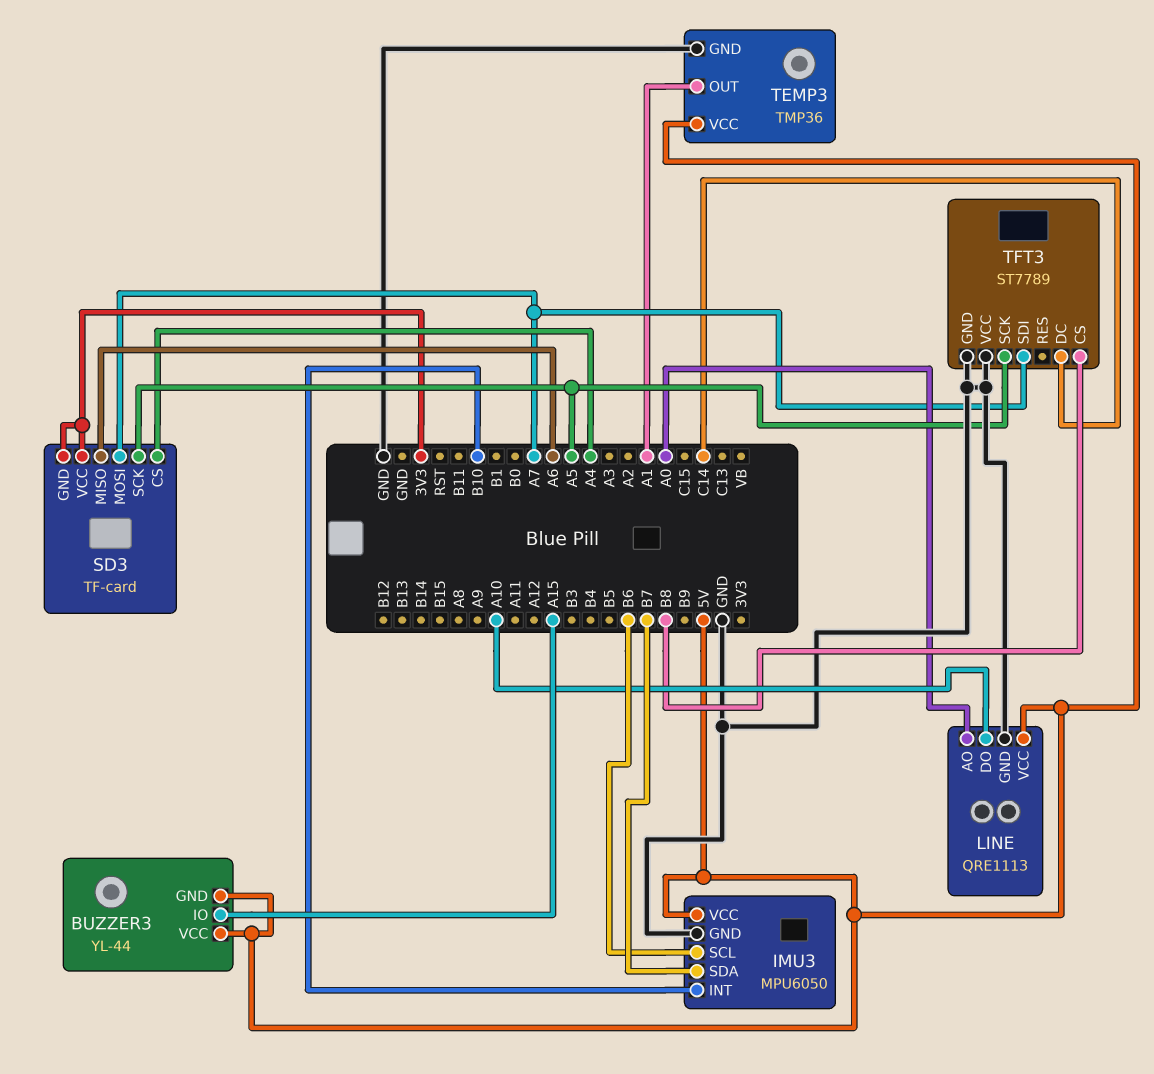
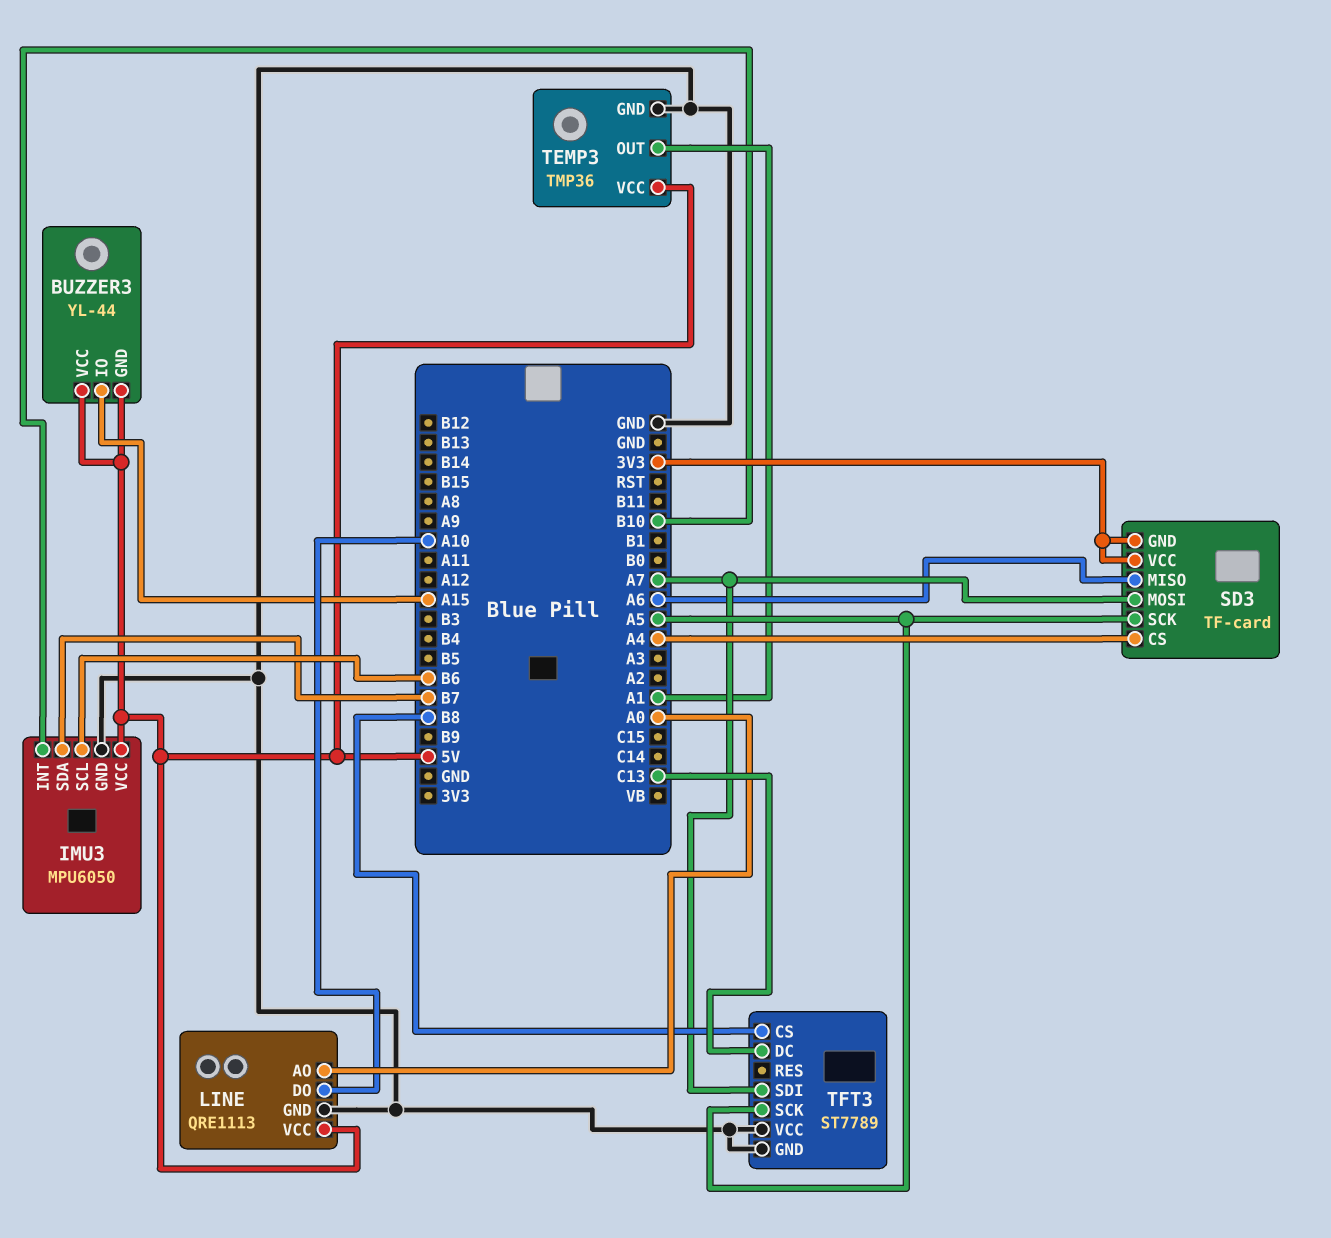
TFT3 pin DC: C14 -> C13

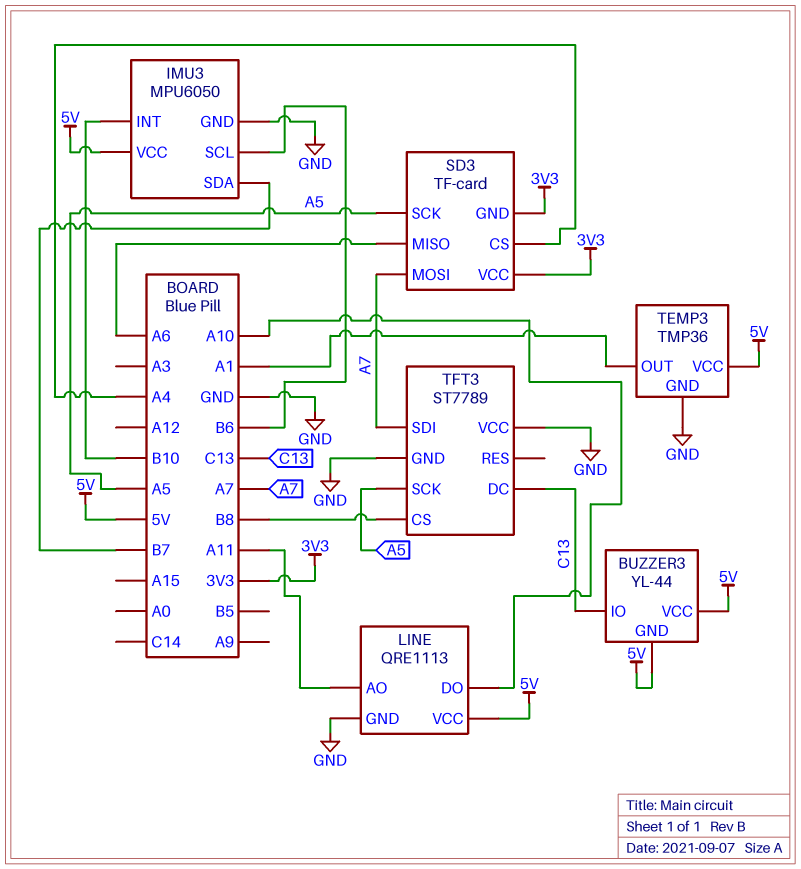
BUZZER3 pin IO: A15 -> C13
LINE pin AO: A0 -> A11

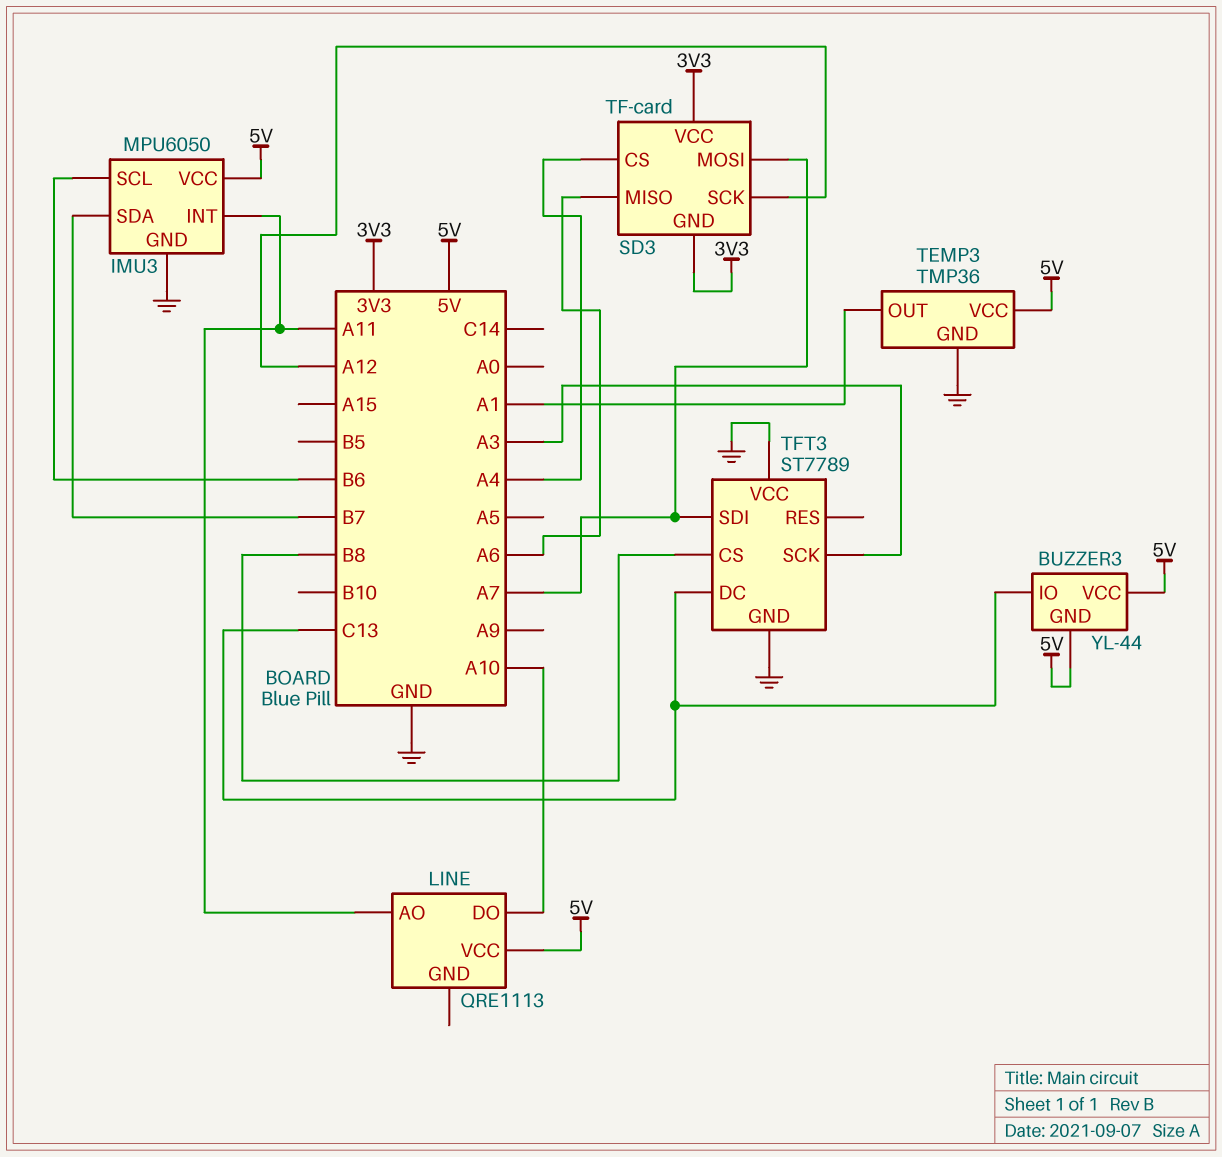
IMU3 pin INT: B10 -> A11
LINE pin GND: GND -> none
SD3 pin SCK: A5 -> A12
TFT3 pin SCK: A5 -> A3

